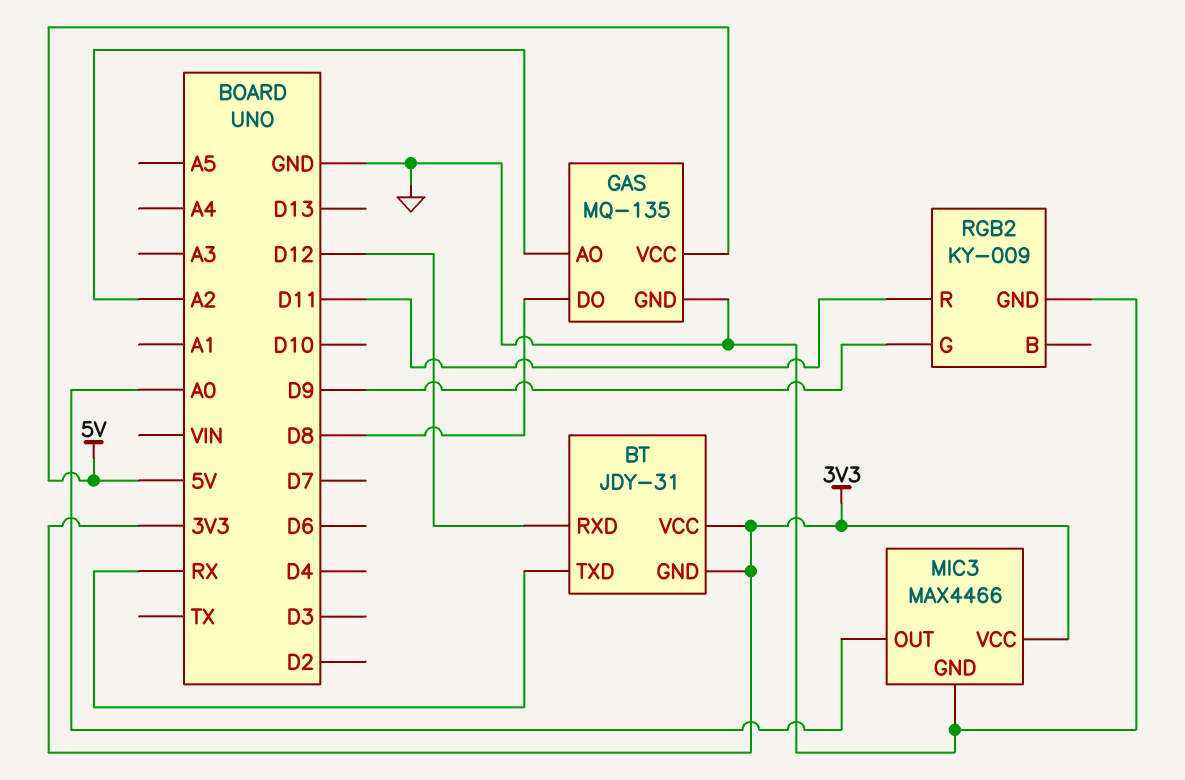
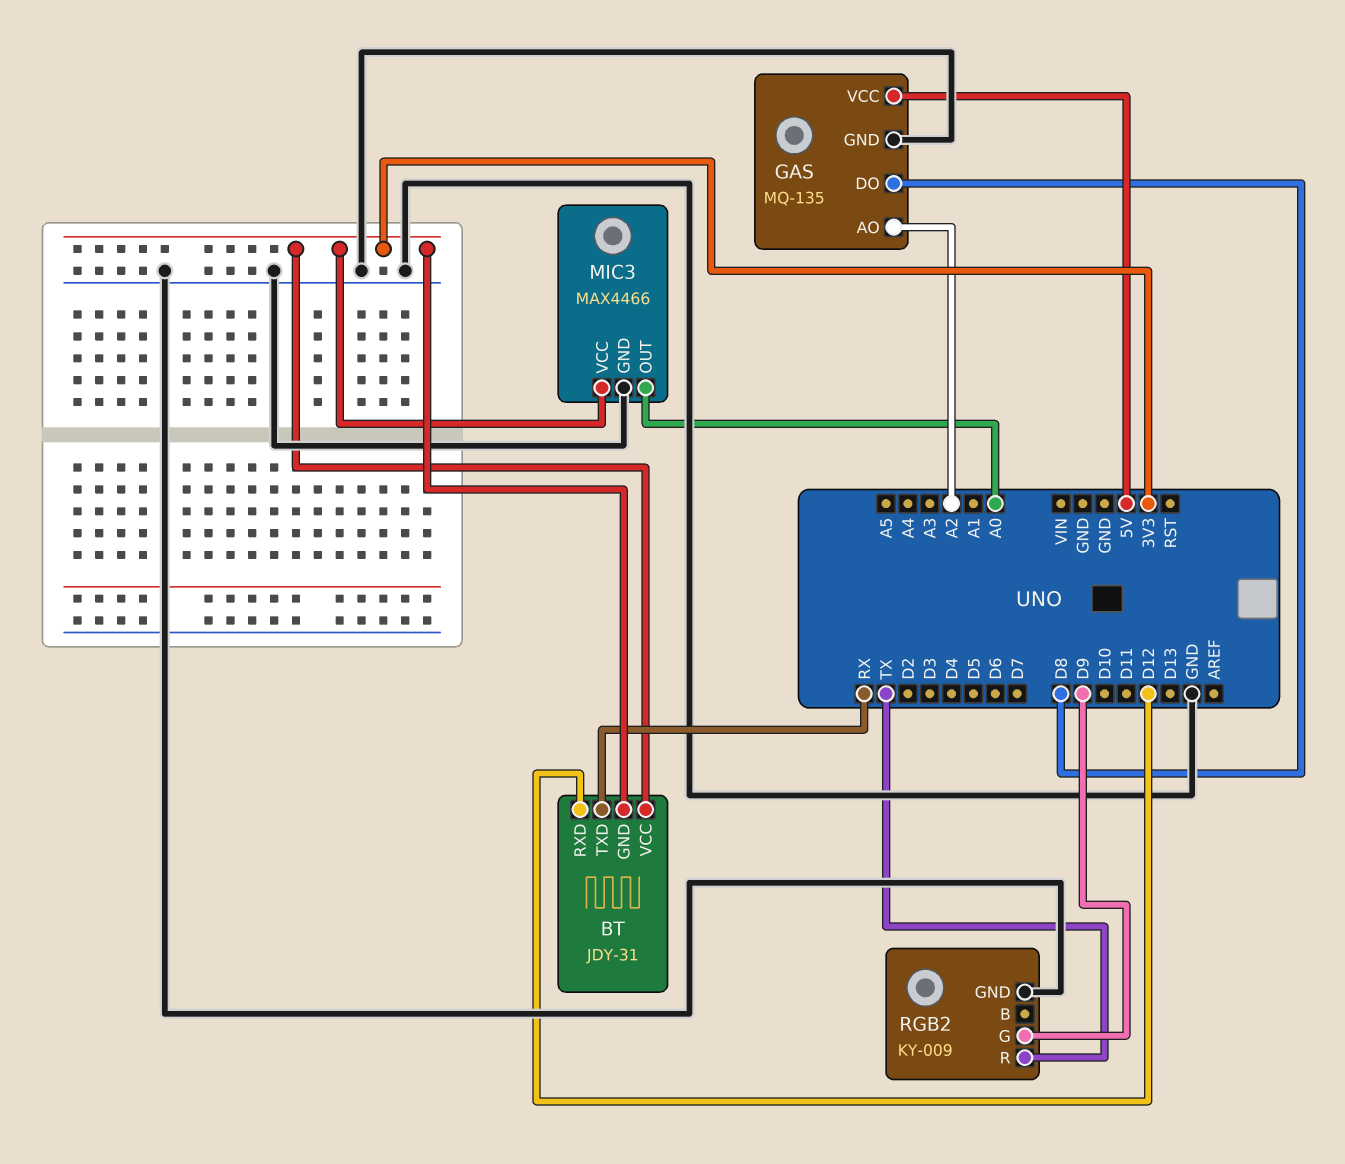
RGB2 pin R: D11 -> TX

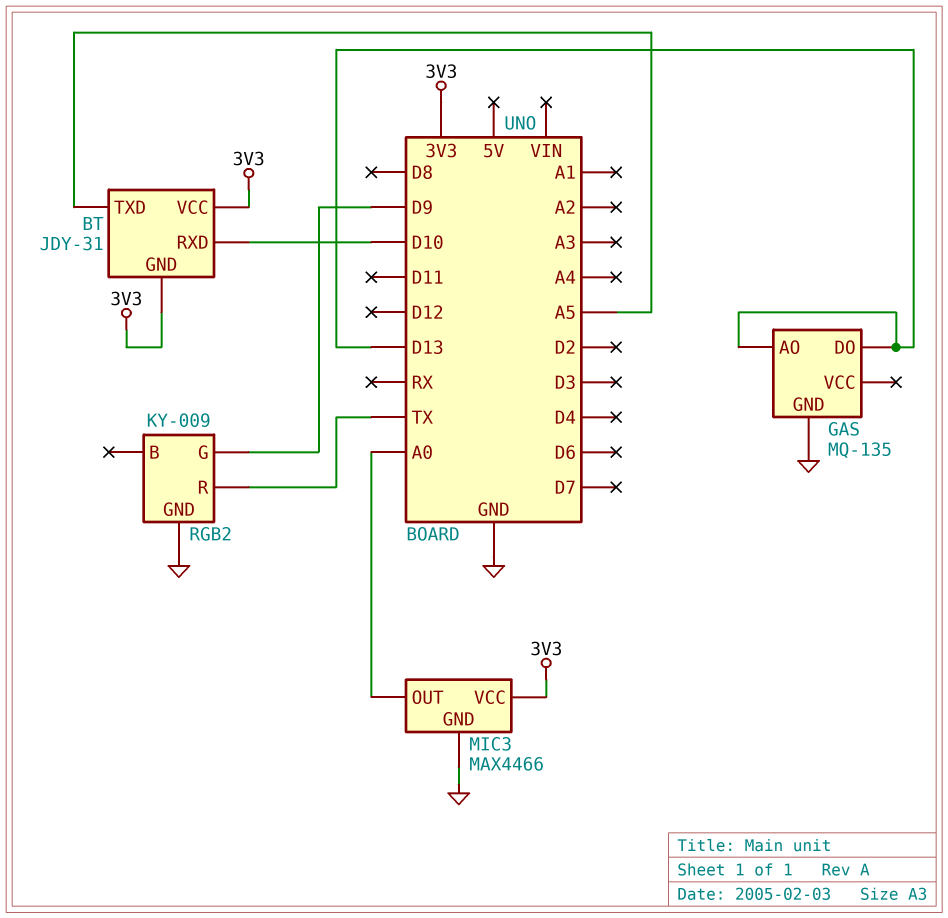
BT pin RXD: D12 -> D10
BT pin TXD: RX -> A5
GAS pin AO: A2 -> D13
GAS pin DO: D8 -> D13
GAS pin VCC: 5V -> none

